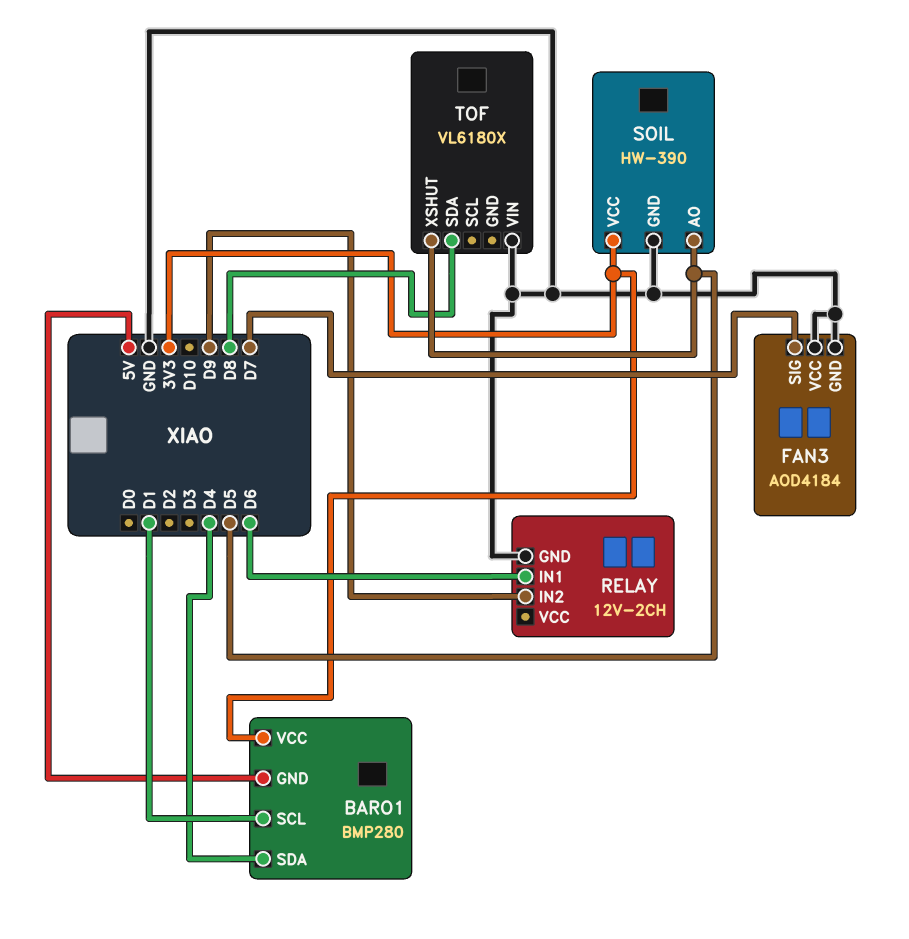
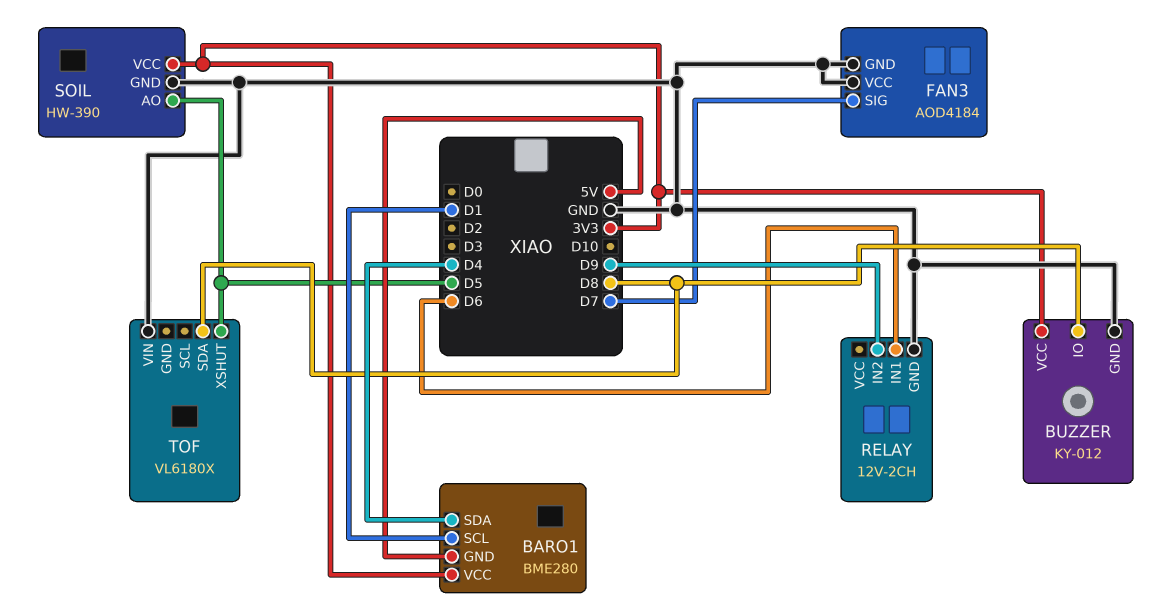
BARO1: BMP280 -> BME280
BUZZER: none -> KY-012
BUZZER pin GND: none -> GND
BUZZER pin IO: none -> D8
BUZZER pin VCC: none -> 3V3

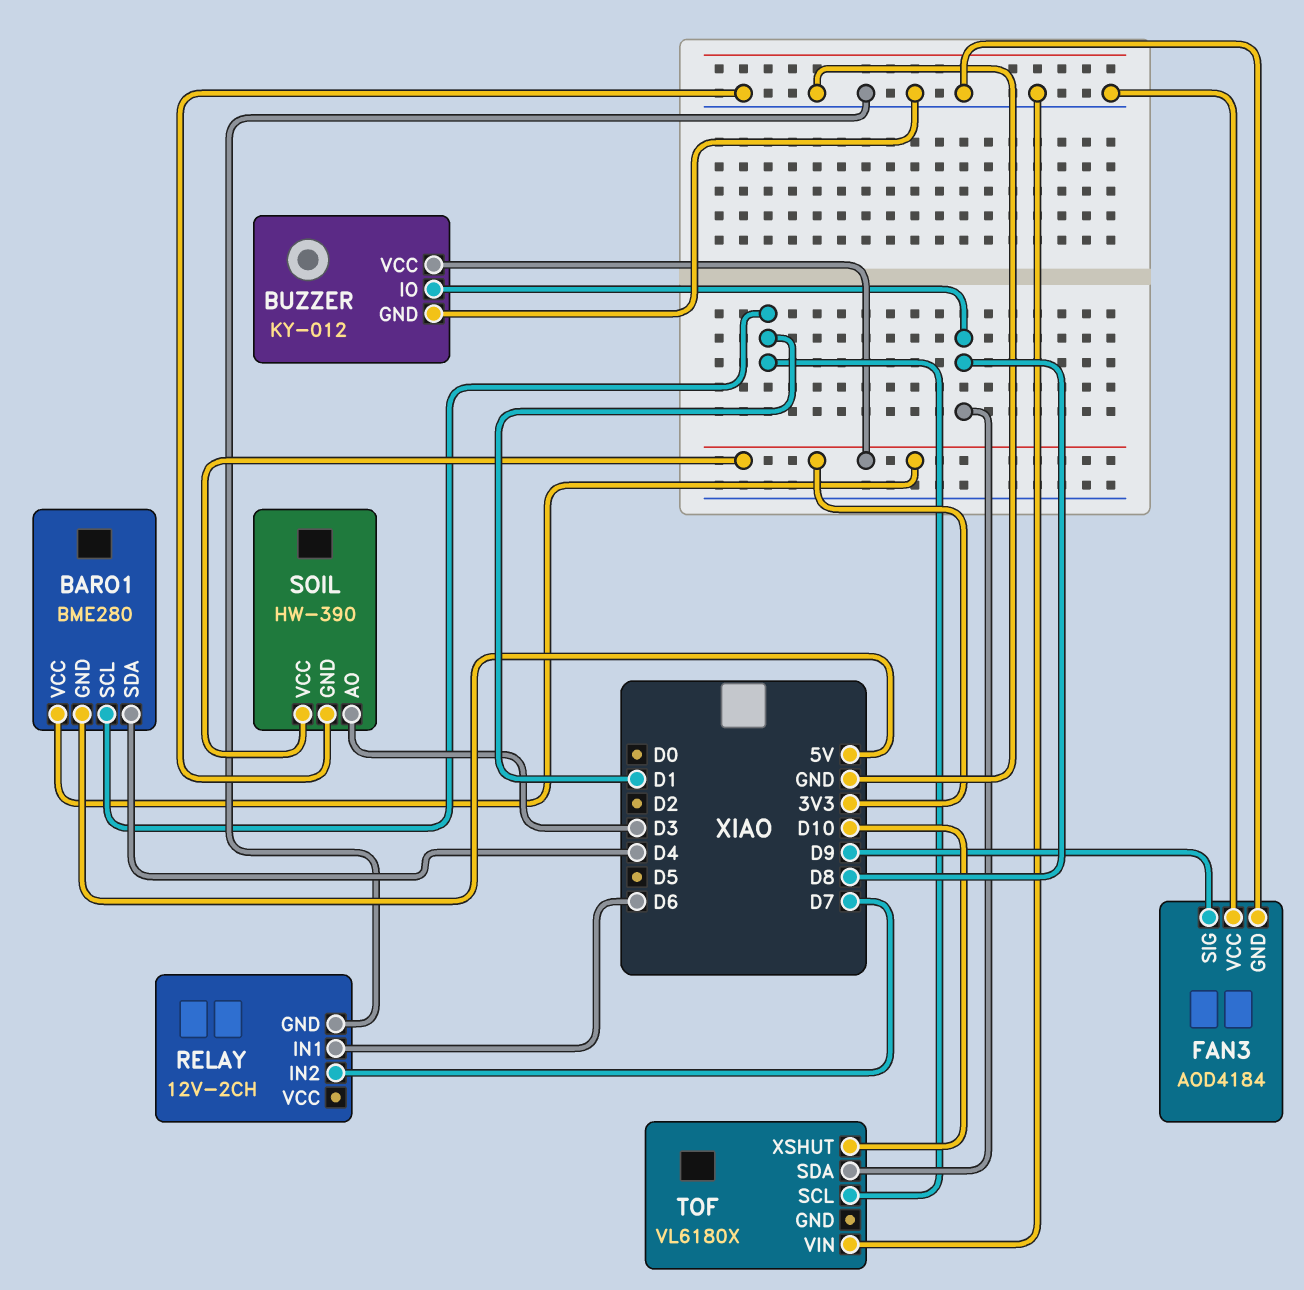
FAN3 pin SIG: D7 -> D9
RELAY pin IN2: D9 -> D7
SOIL pin AO: D5 -> D3
TOF pin SCL: none -> D1
TOF pin XSHUT: D5 -> D10

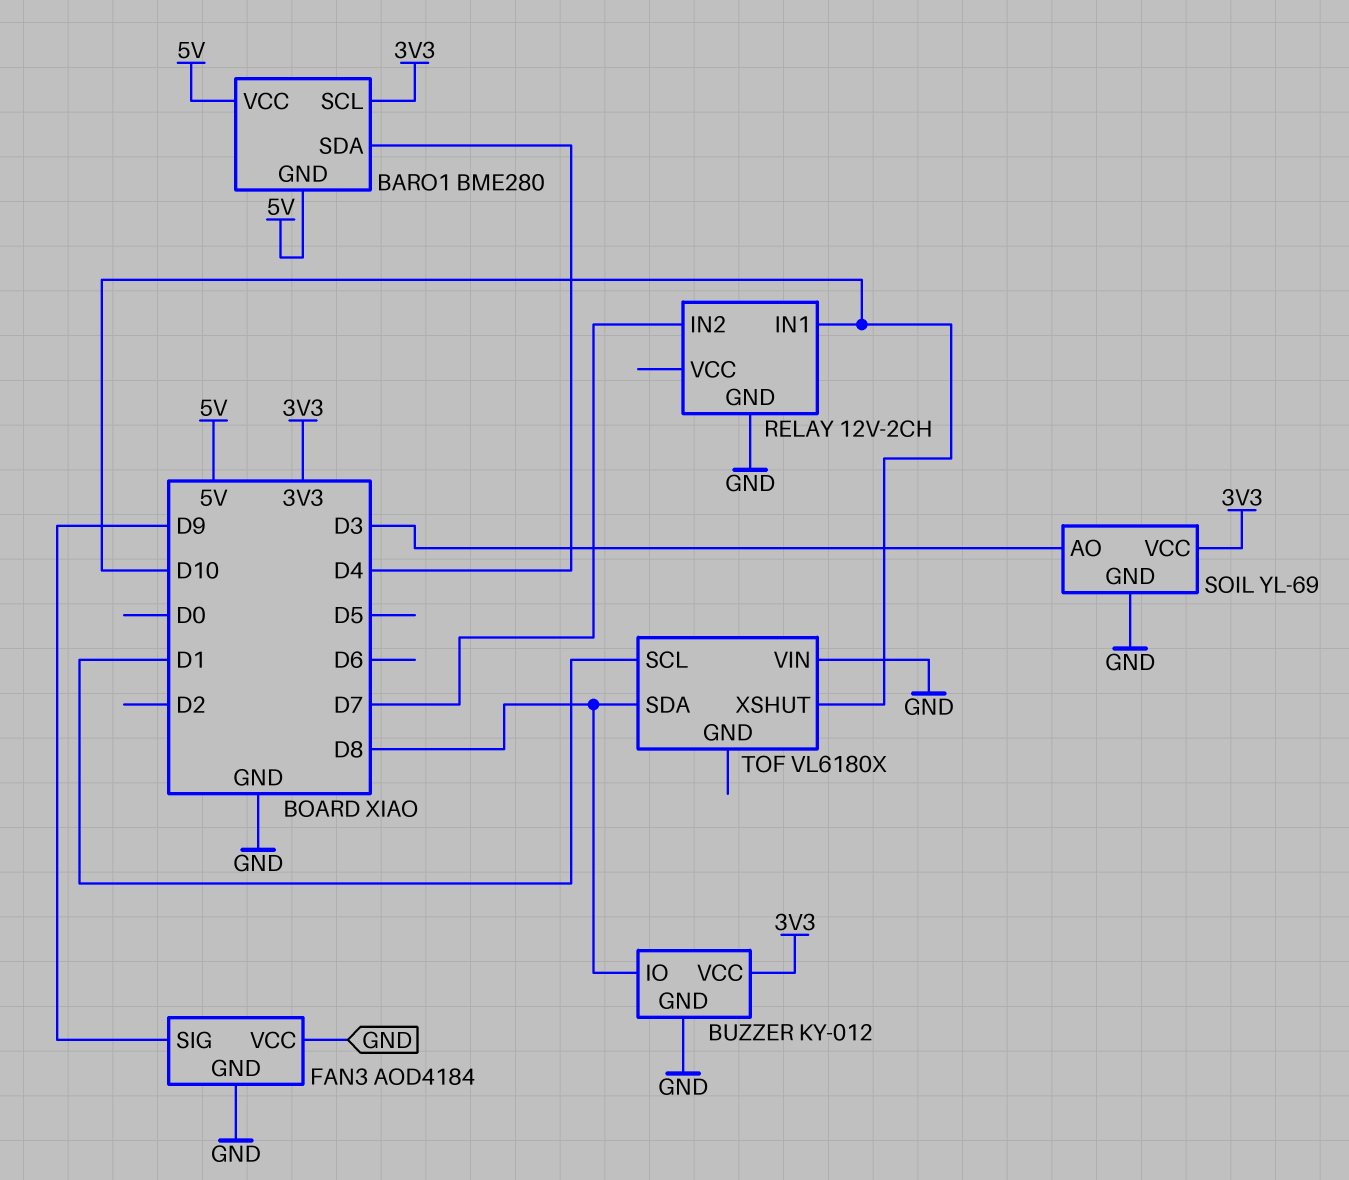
BARO1 pin SCL: D1 -> 3V3
BARO1 pin VCC: 3V3 -> 5V
RELAY pin IN1: D6 -> D10
SOIL: HW-390 -> YL-69

